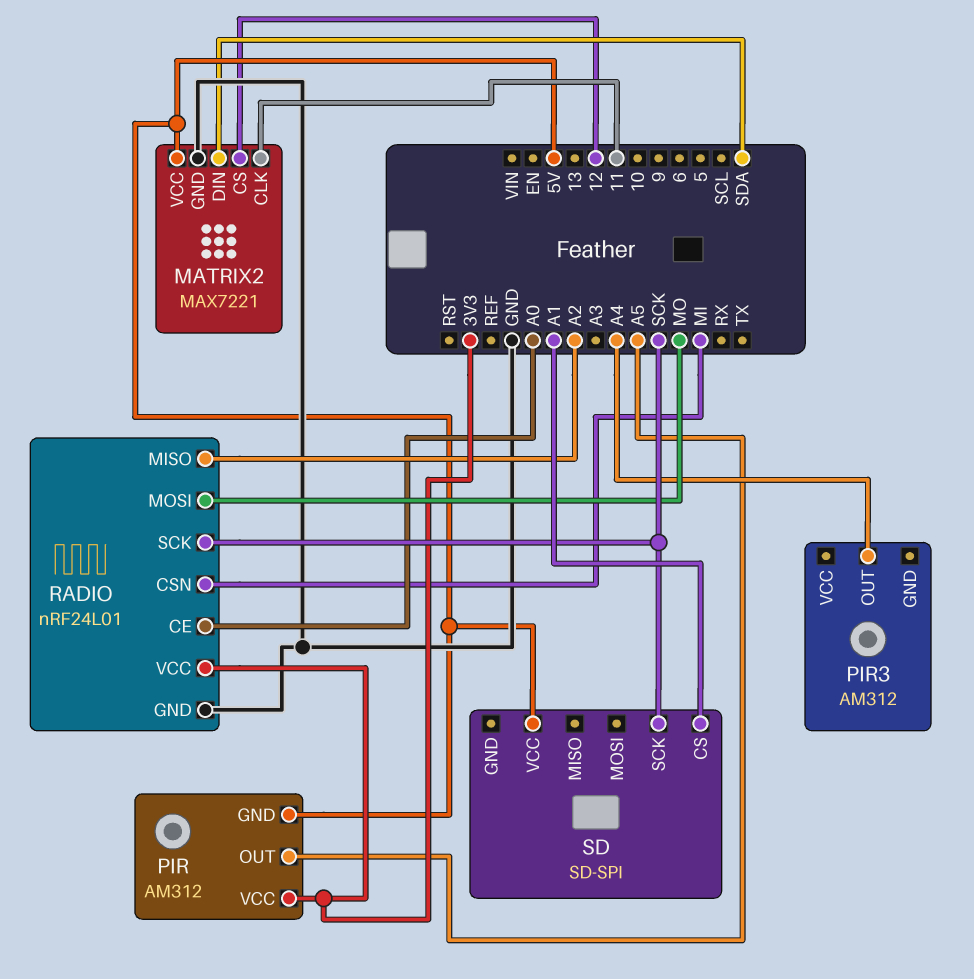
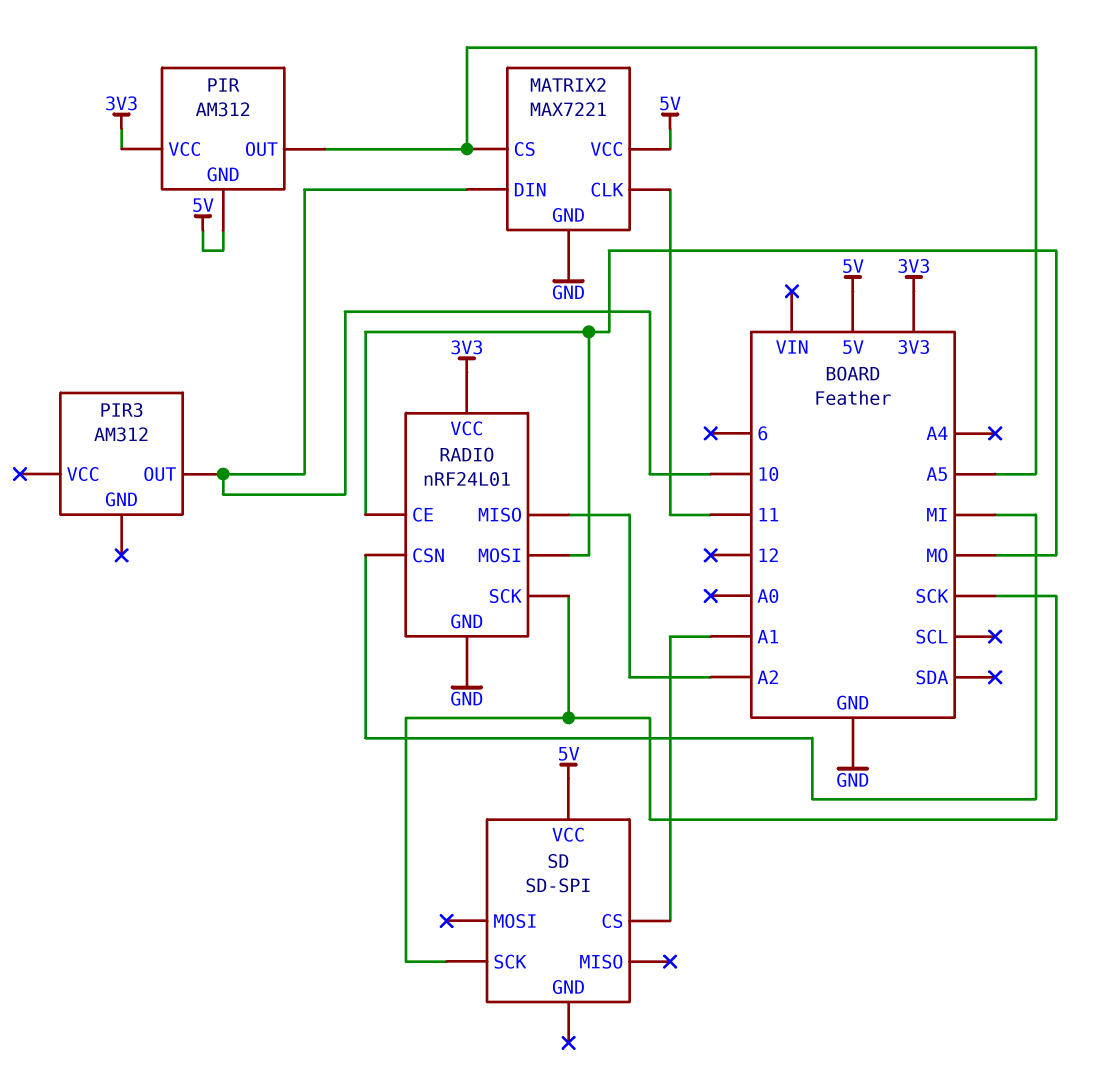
MATRIX2 pin CS: 12 -> A5
MATRIX2 pin DIN: SDA -> 10
PIR3 pin OUT: A4 -> 10
RADIO pin CE: A0 -> MO

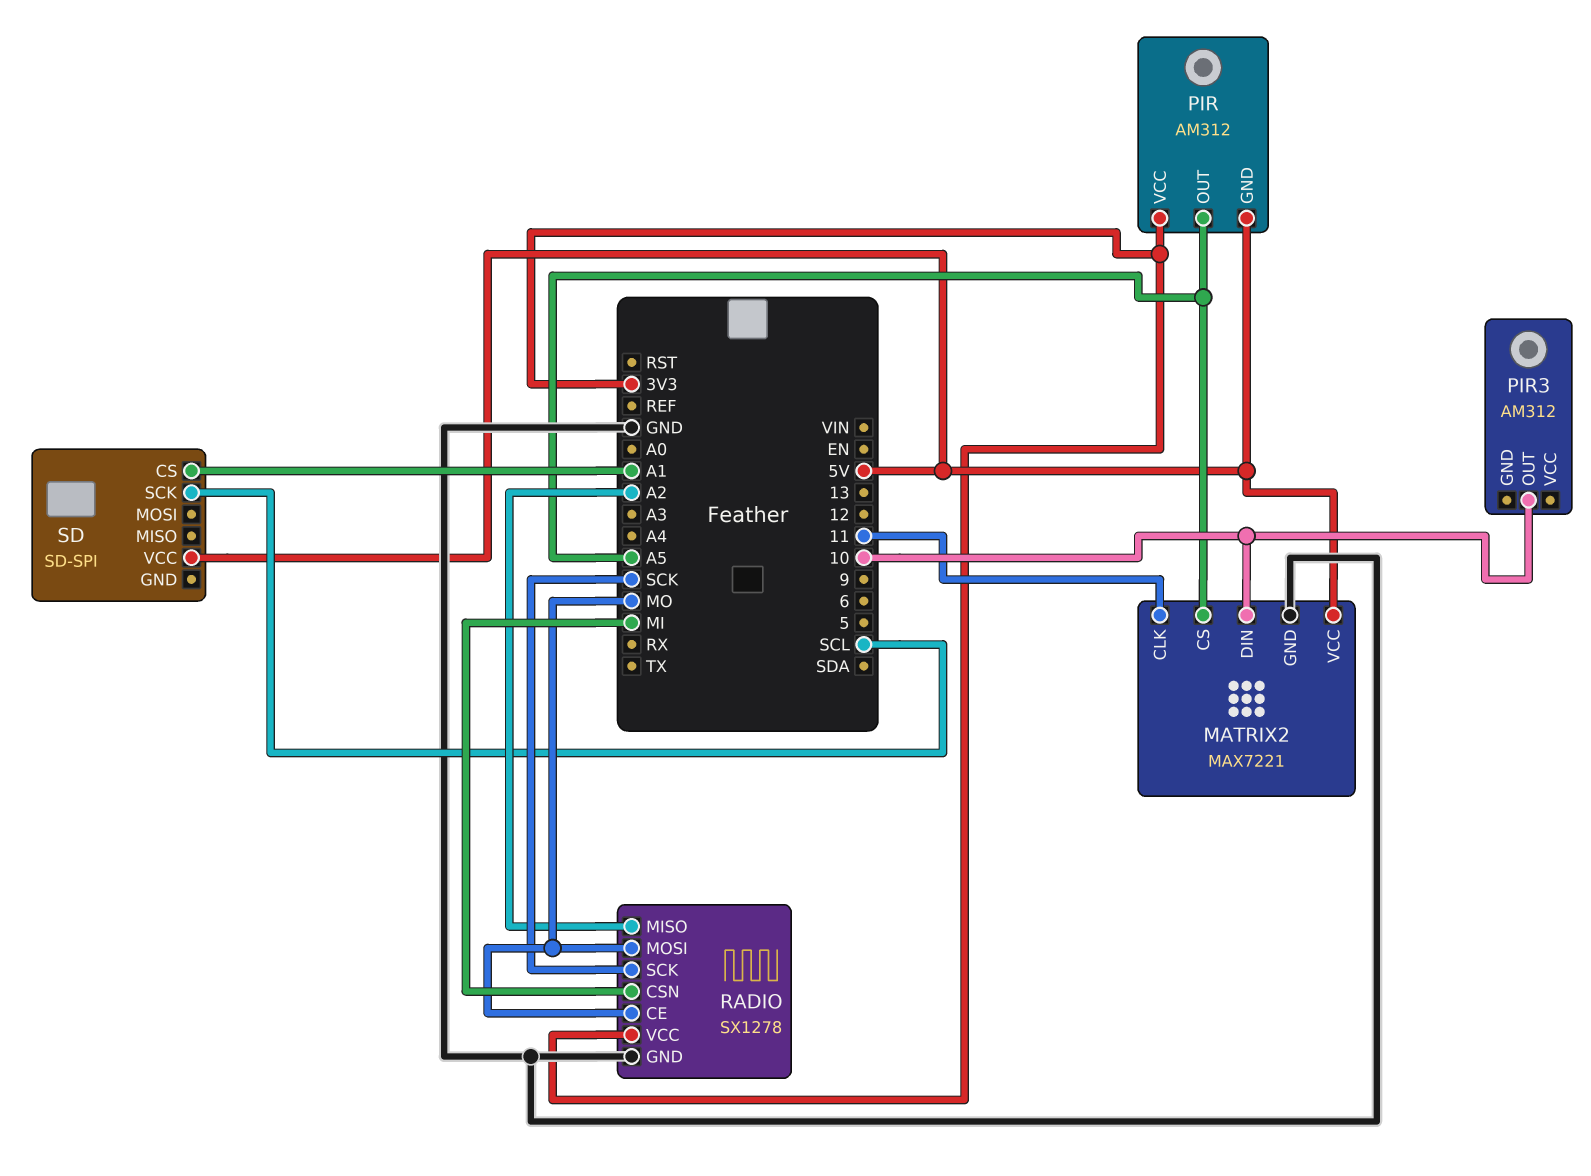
RADIO: nRF24L01 -> SX1278
SD pin SCK: SCK -> SCL

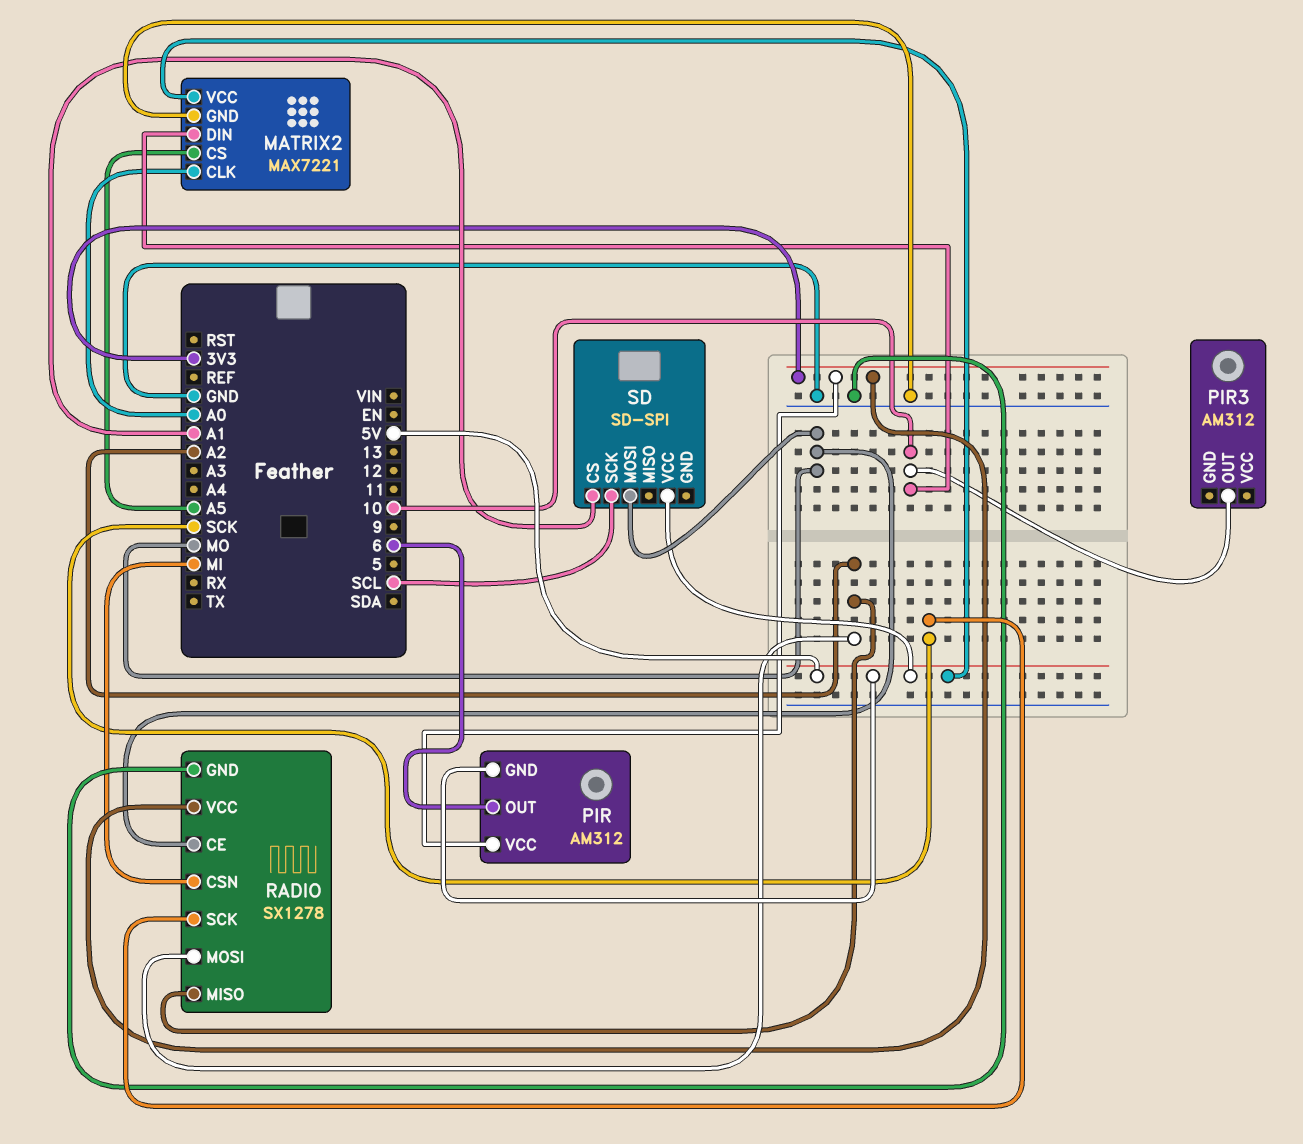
MATRIX2 pin CLK: 11 -> A0
PIR pin OUT: A5 -> 6
RADIO pin MOSI: MO -> A2
SD pin MOSI: none -> MO

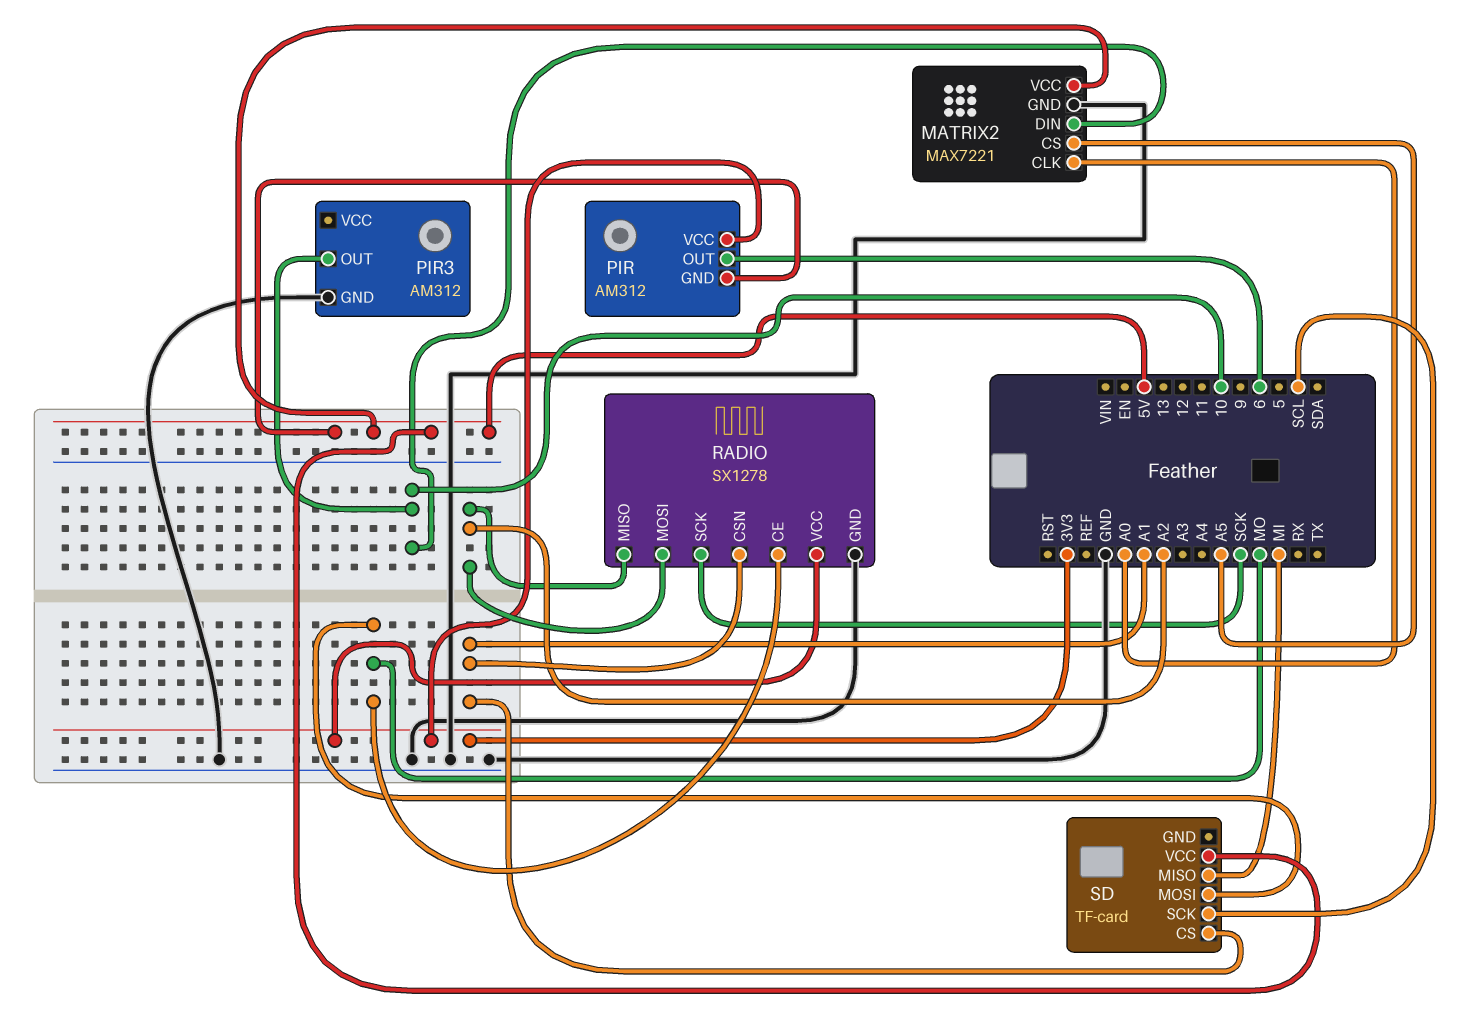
PIR3 pin GND: none -> GND
RADIO pin CSN: MI -> A1
SD: SD-SPI -> TF-card
SD pin MISO: none -> MI

